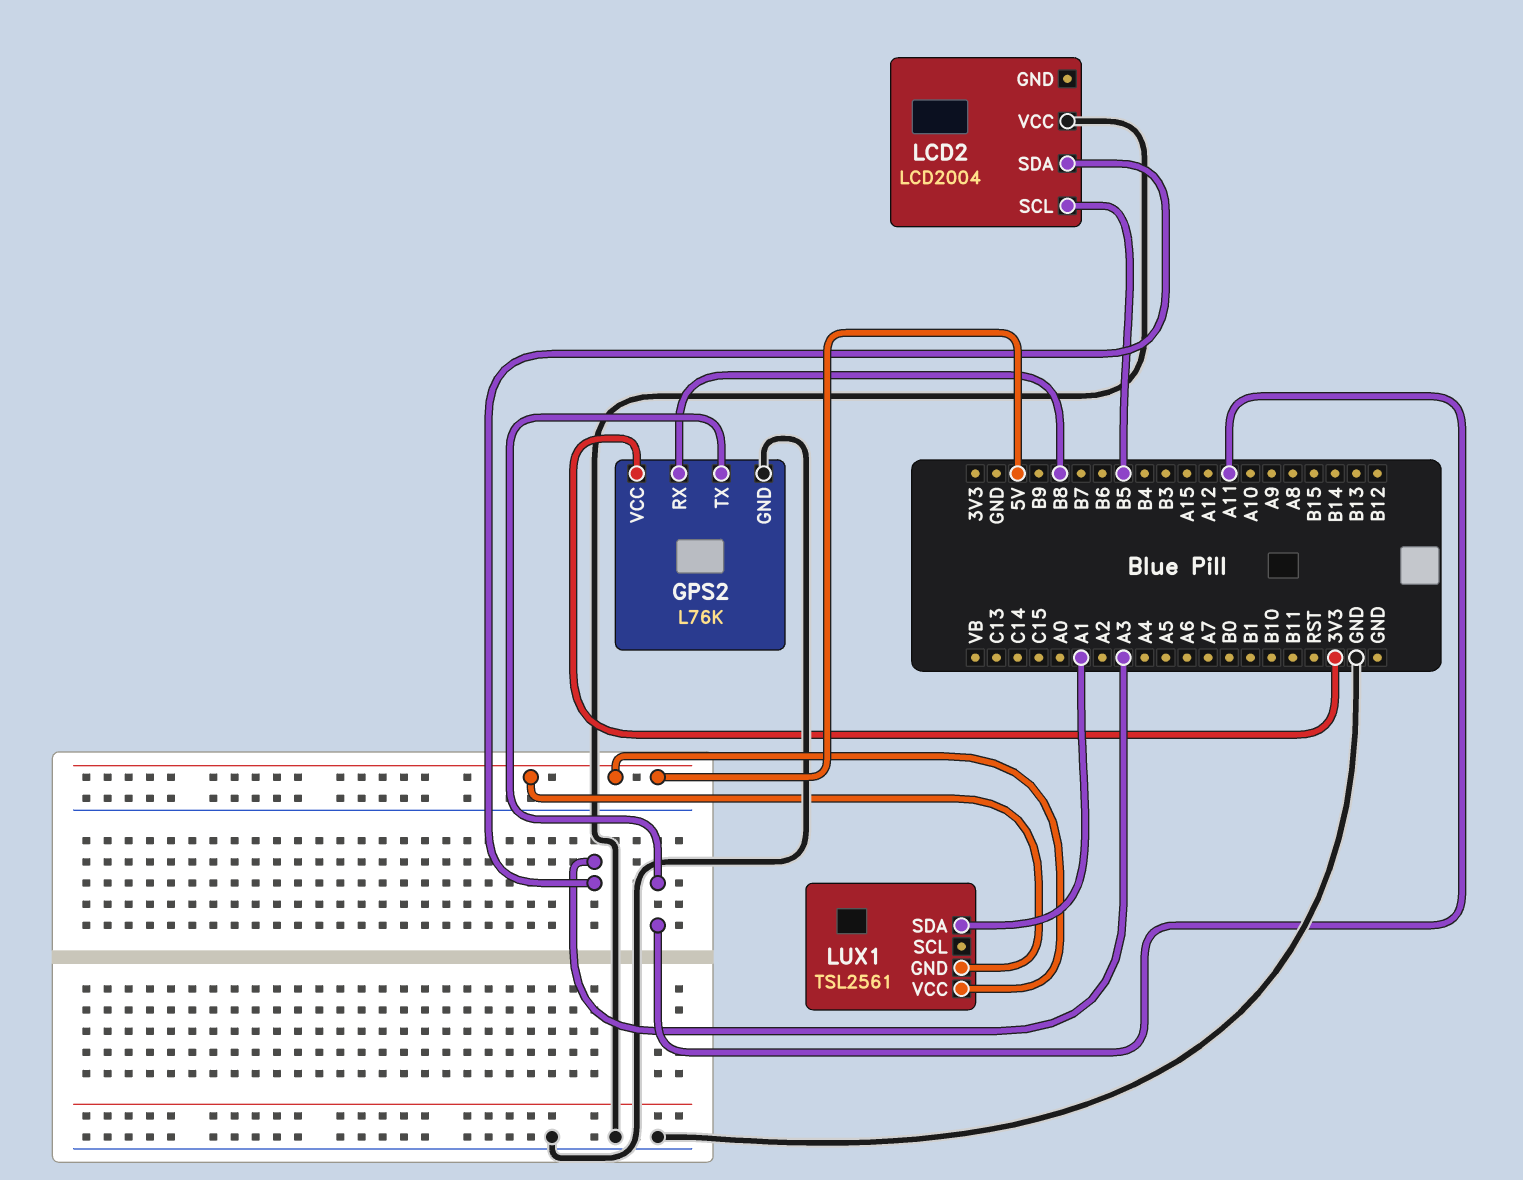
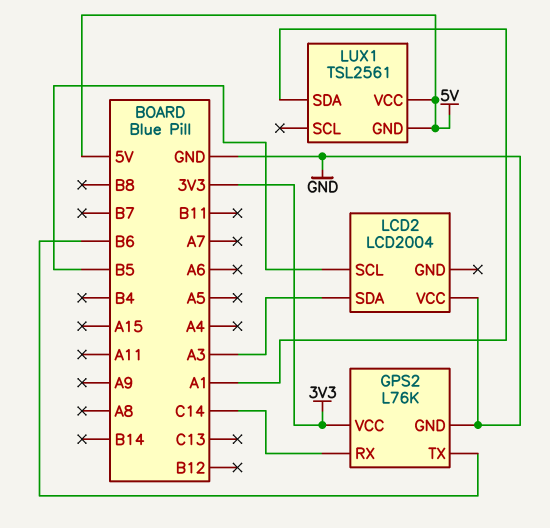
GPS2 pin RX: B8 -> C14
GPS2 pin TX: A11 -> B6

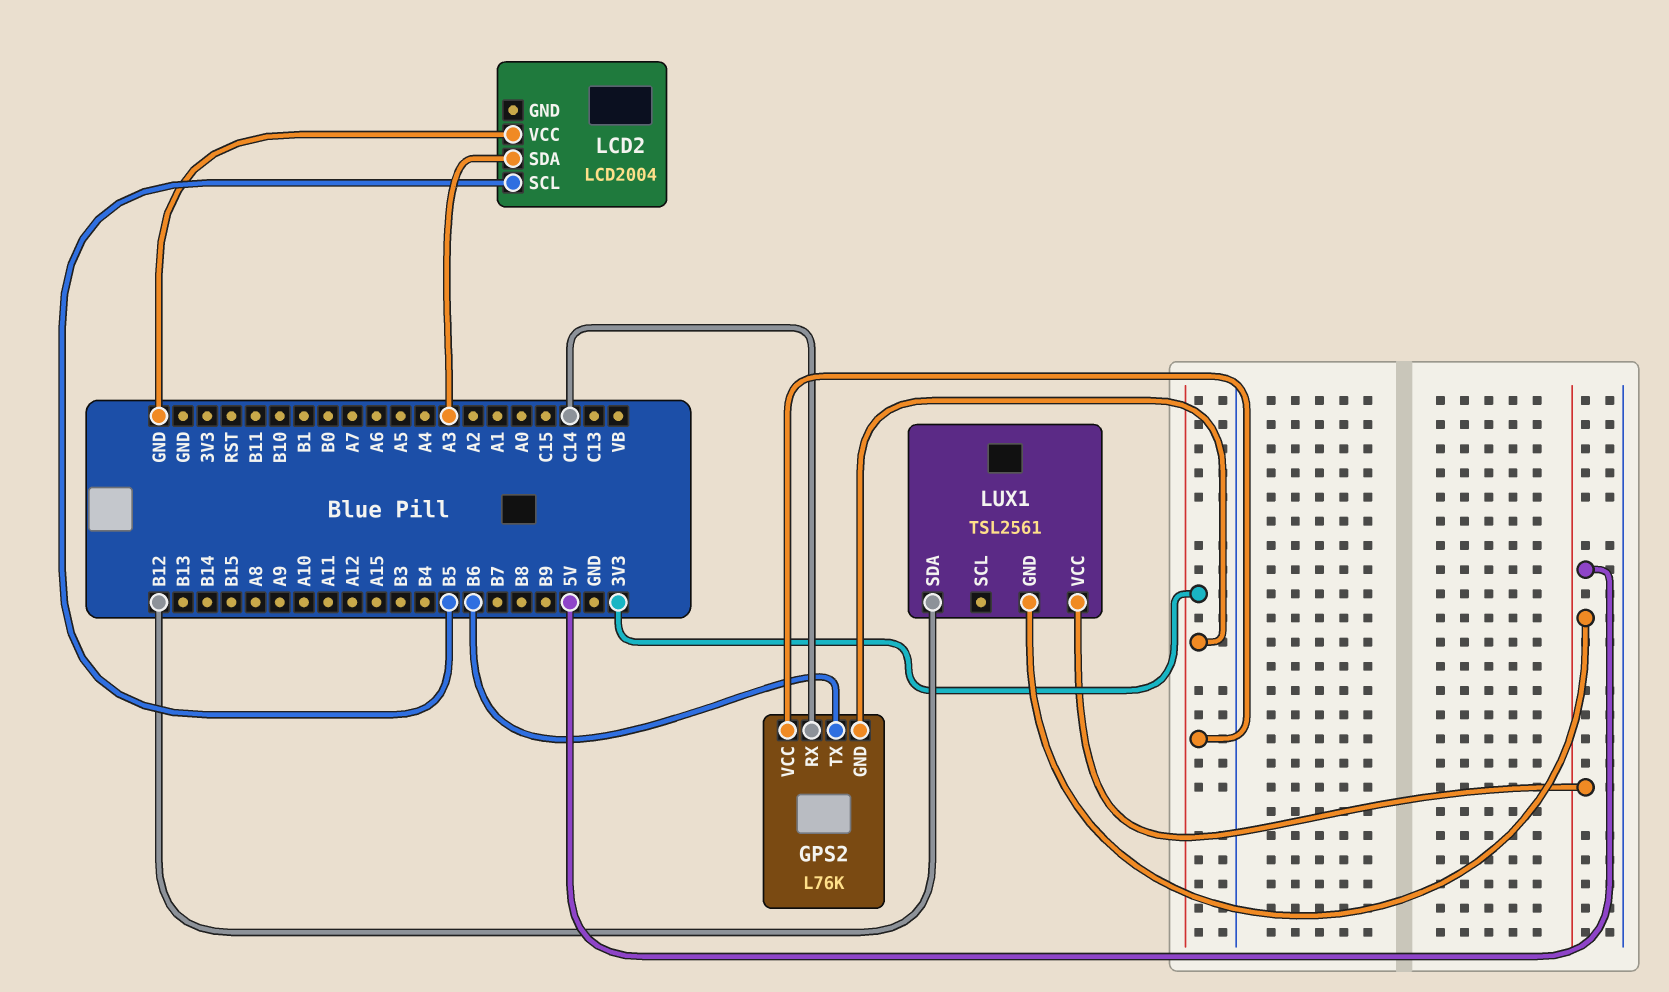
GPS2 pin GND: GND -> 3V3
LUX1 pin SDA: A1 -> B12

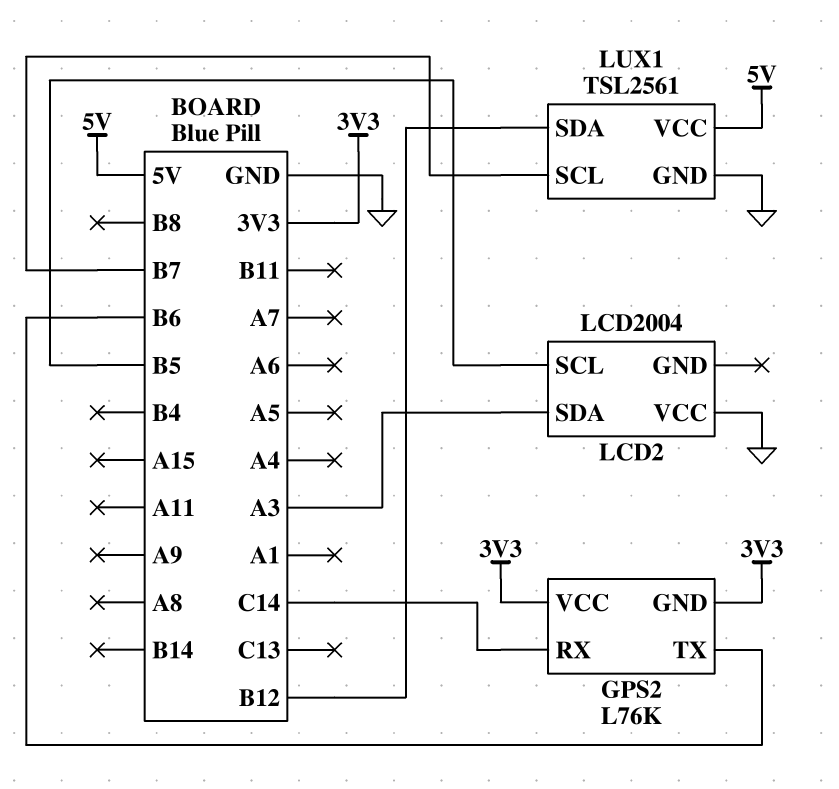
LUX1 pin GND: 5V -> GND
LUX1 pin SCL: none -> B7

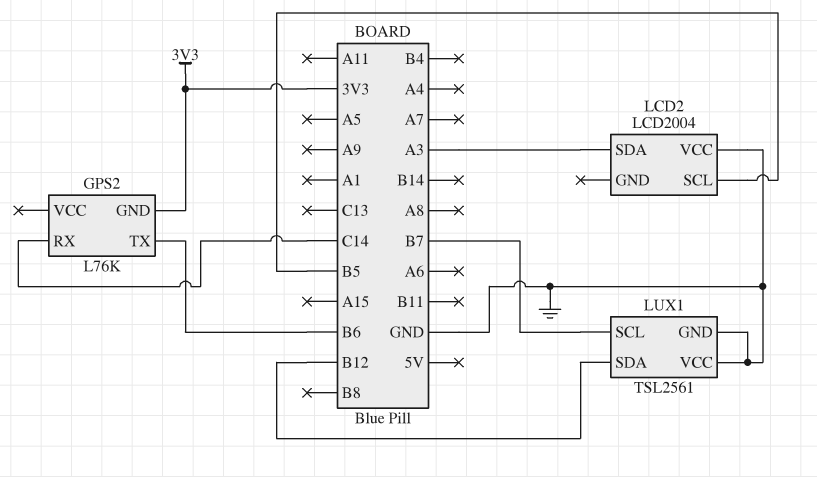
GPS2 pin VCC: 3V3 -> none
LUX1 pin VCC: 5V -> GND

